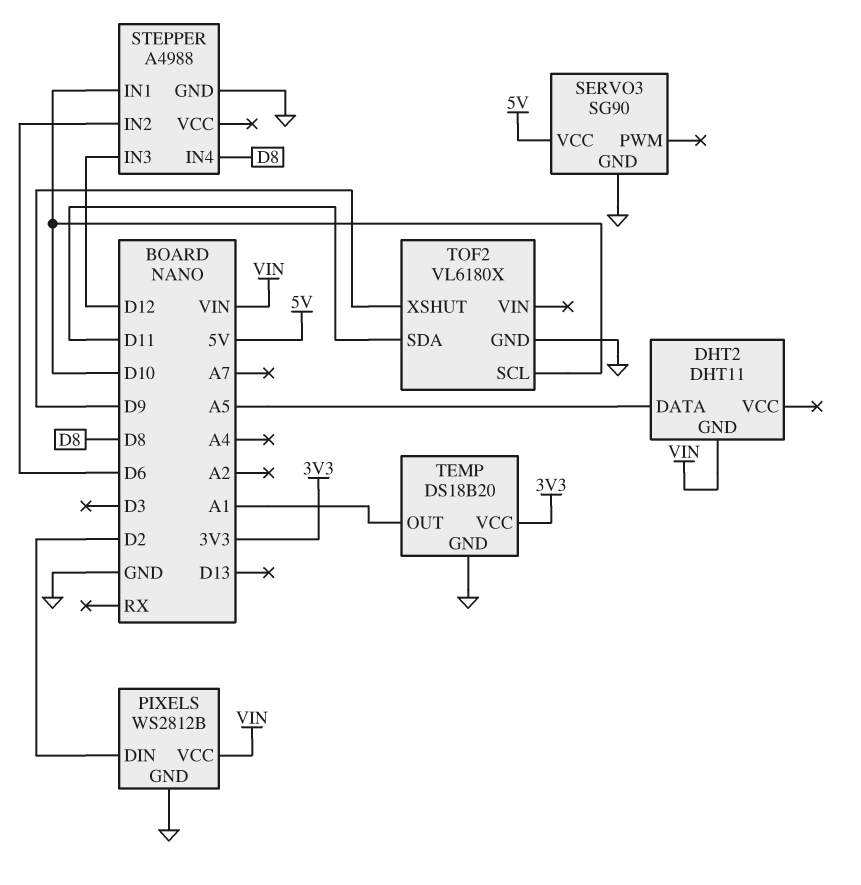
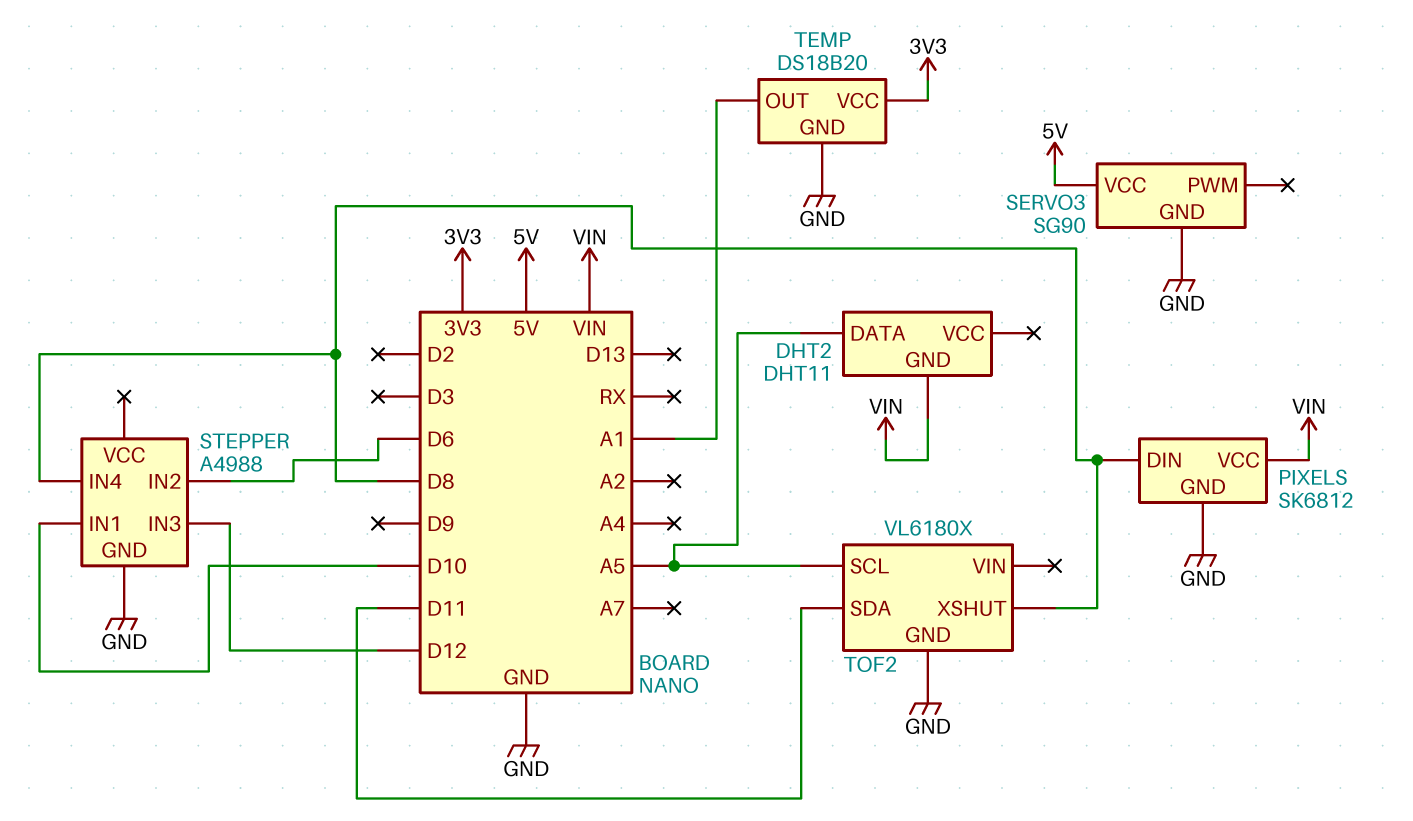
PIXELS: WS2812B -> SK6812
PIXELS pin DIN: D2 -> D8
TOF2 pin SCL: D10 -> A5
TOF2 pin XSHUT: D9 -> D8

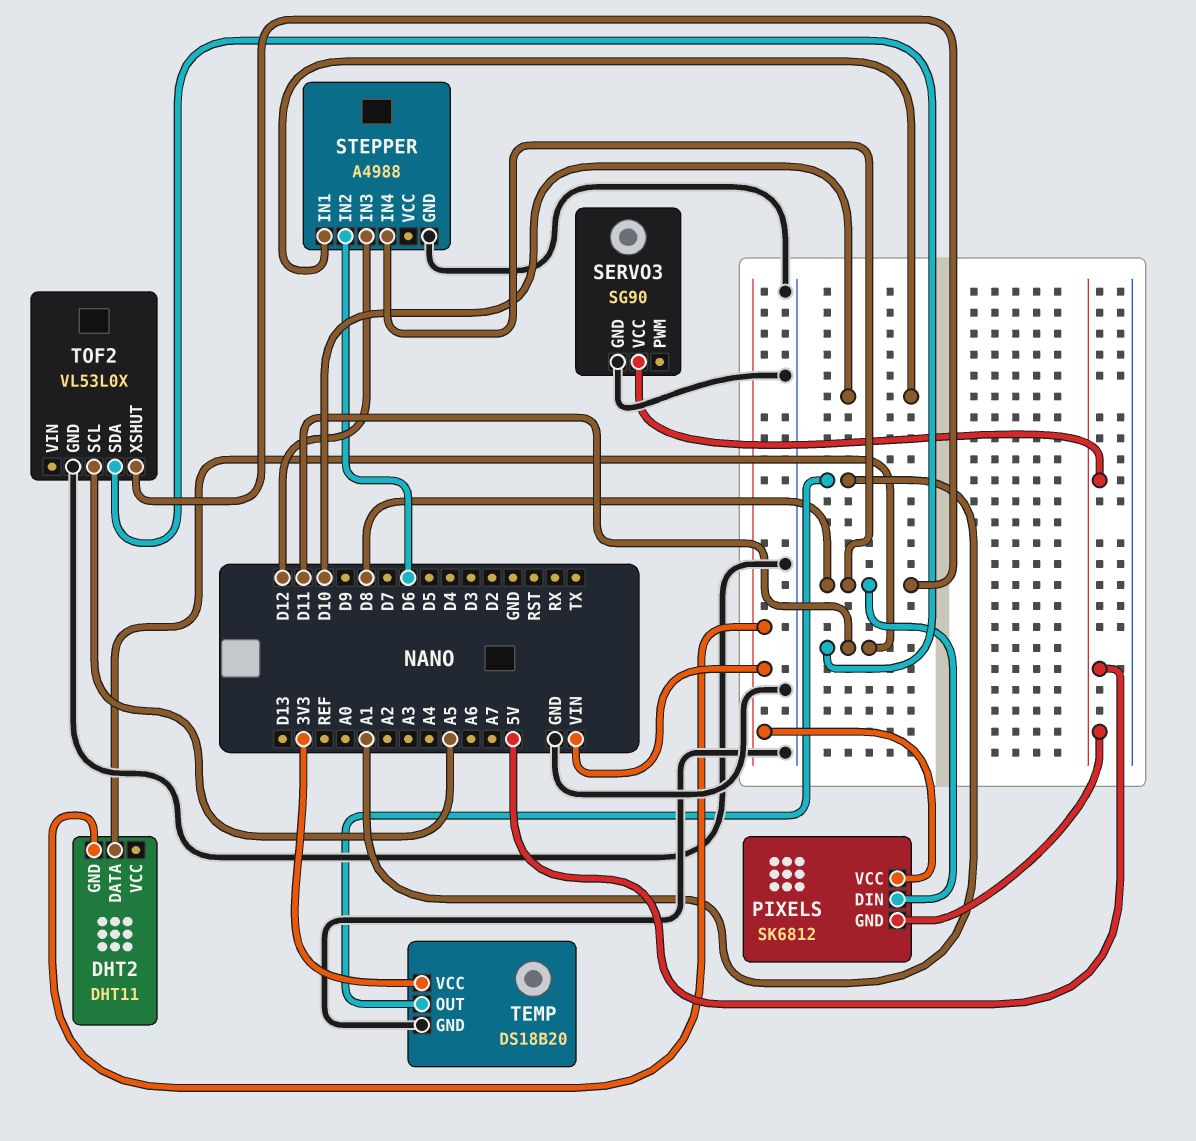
DHT2 pin DATA: A5 -> D11
PIXELS pin GND: GND -> 5V
TOF2: VL6180X -> VL53L0X

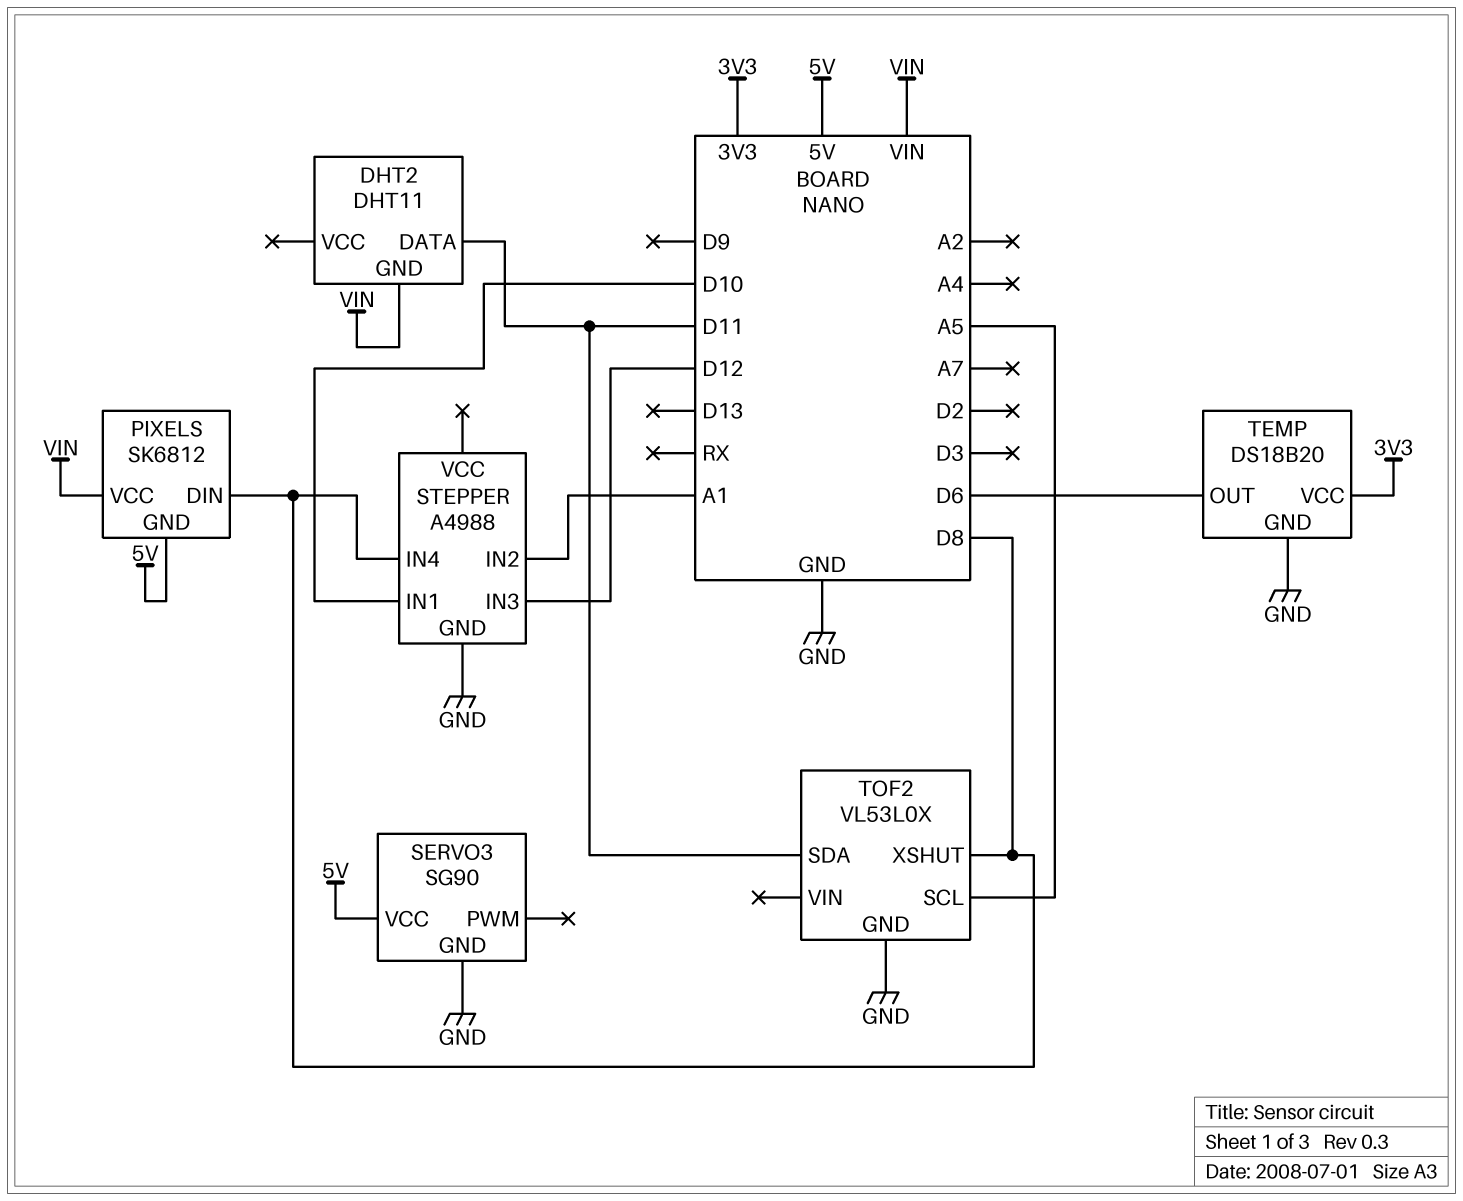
STEPPER pin IN2: D6 -> A1
TEMP pin OUT: A1 -> D6

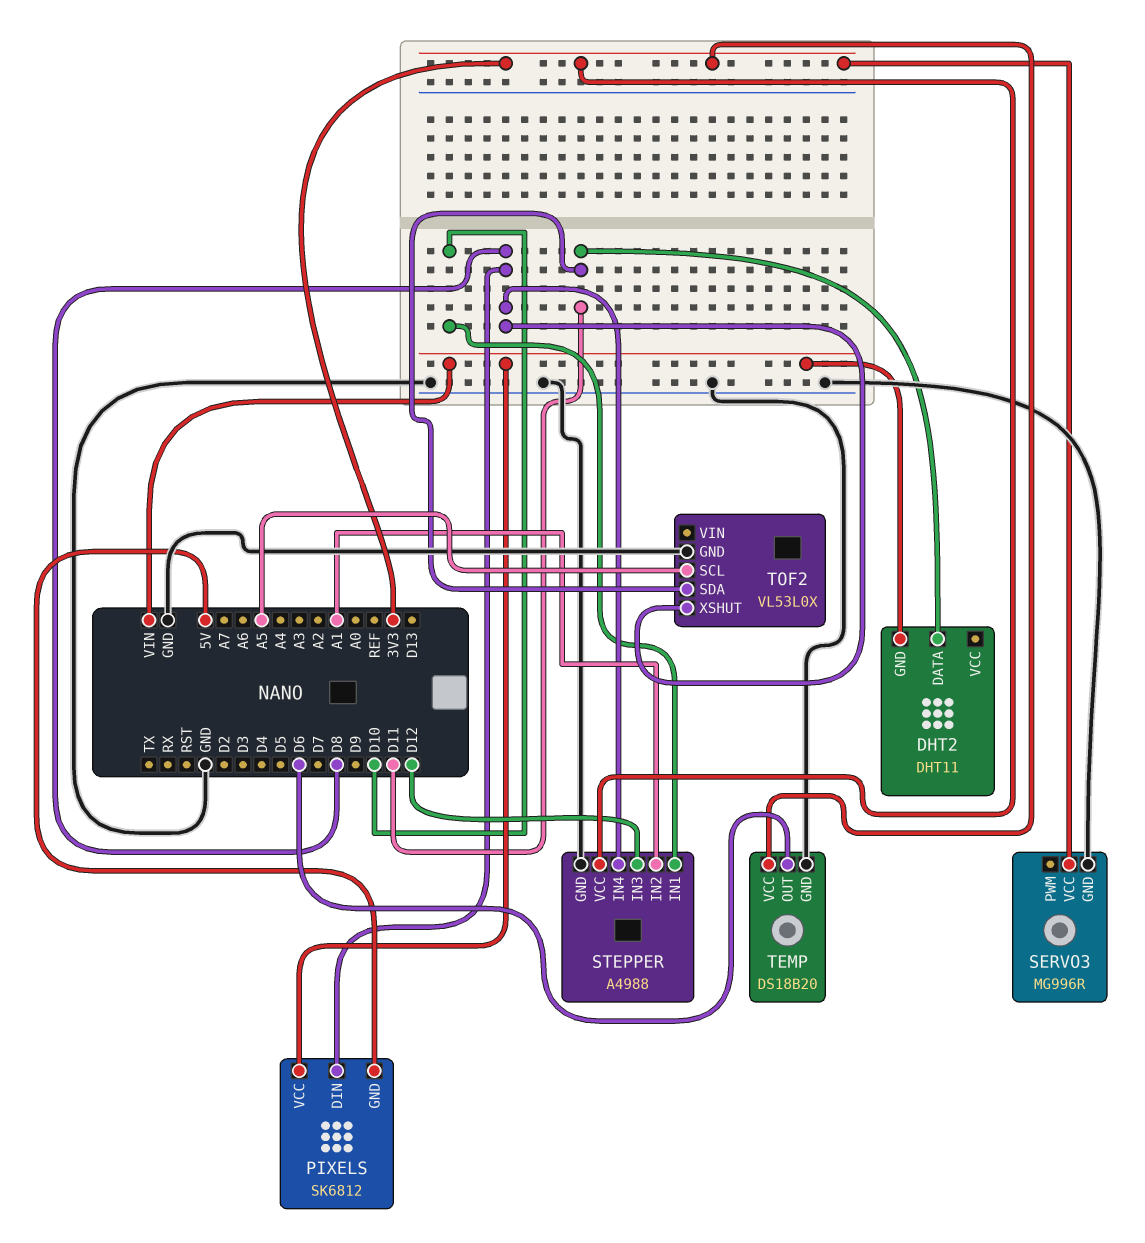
SERVO3: SG90 -> MG996R
SERVO3 pin VCC: 5V -> 3V3
STEPPER pin VCC: none -> 3V3

